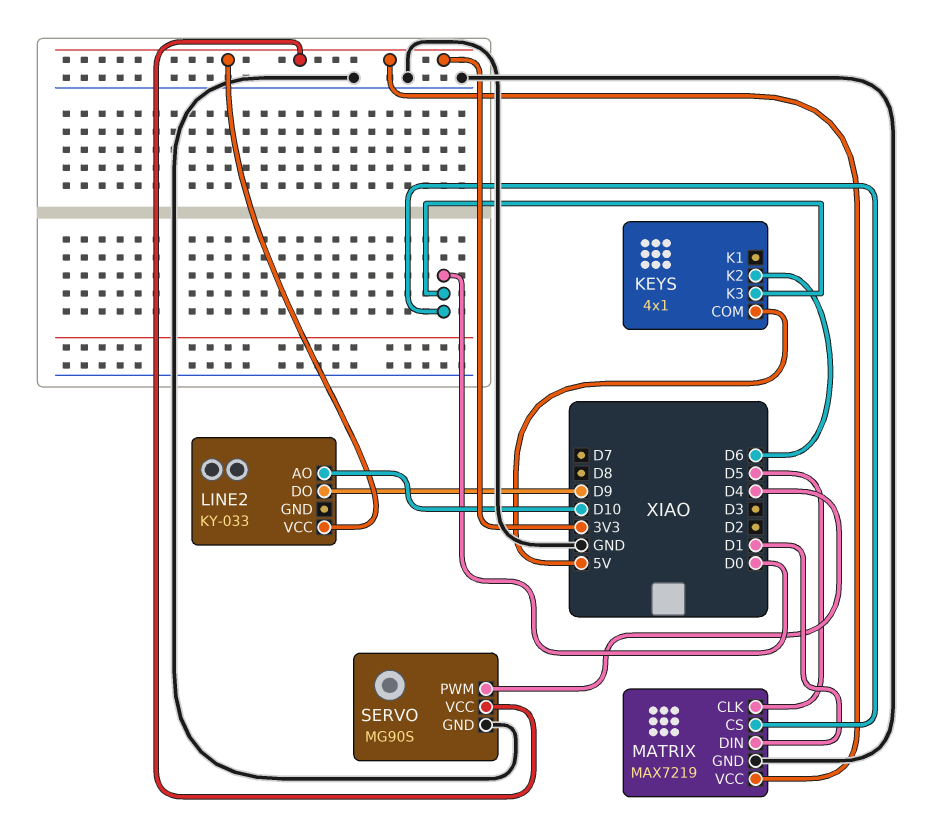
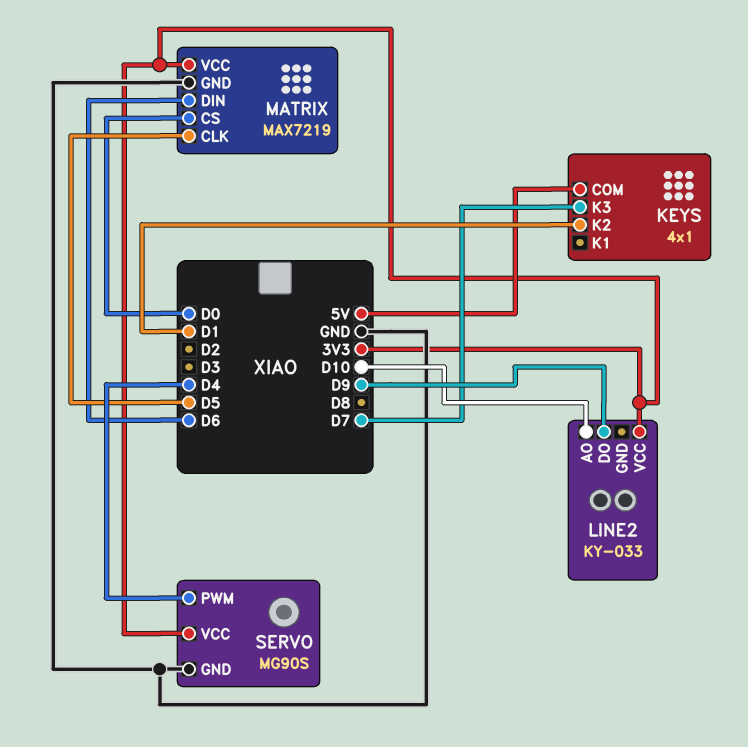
KEYS pin K2: D6 -> D1
KEYS pin K3: D0 -> D7
MATRIX pin DIN: D1 -> D6

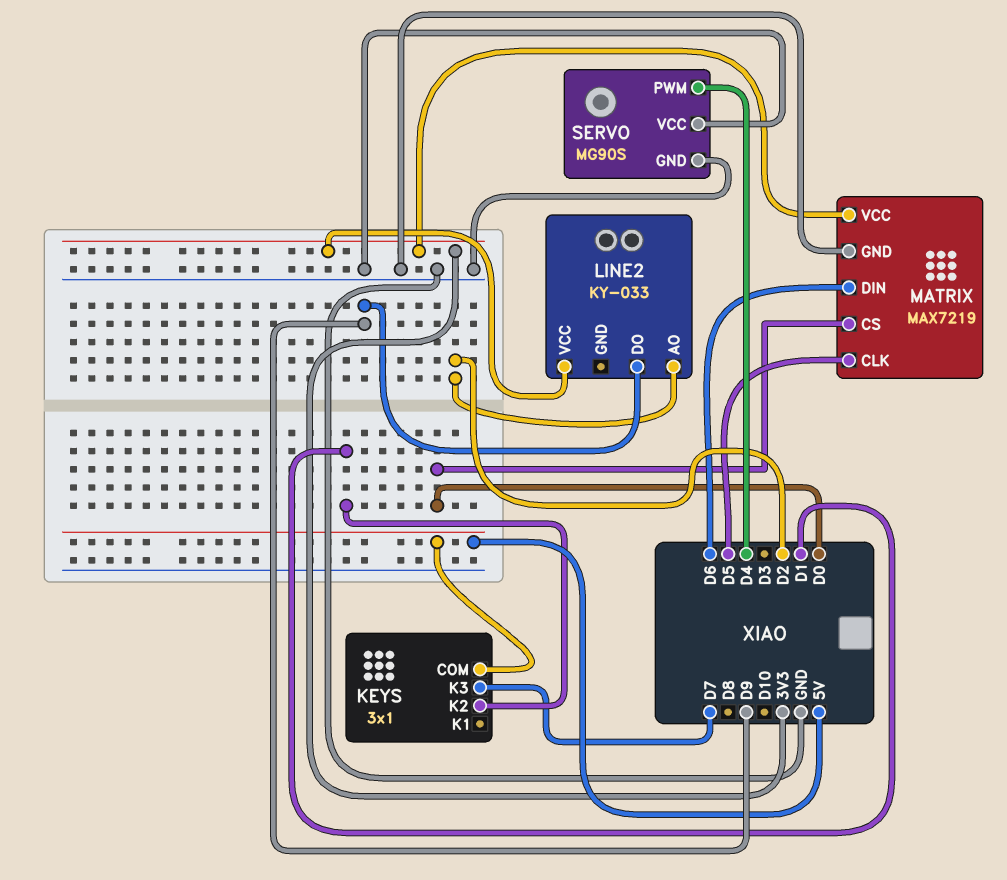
KEYS: 4x1 -> 3x1
LINE2 pin AO: D10 -> D2
SERVO pin VCC: 3V3 -> GND

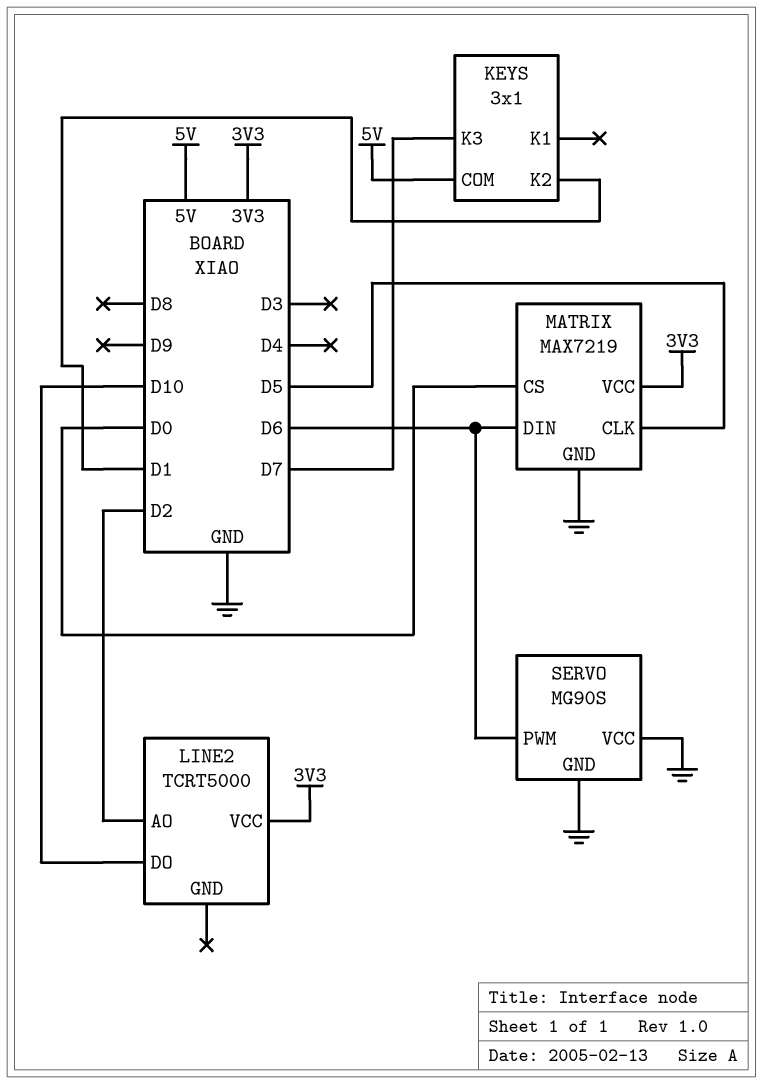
LINE2: KY-033 -> TCRT5000
LINE2 pin DO: D9 -> D10
SERVO pin PWM: D4 -> D6

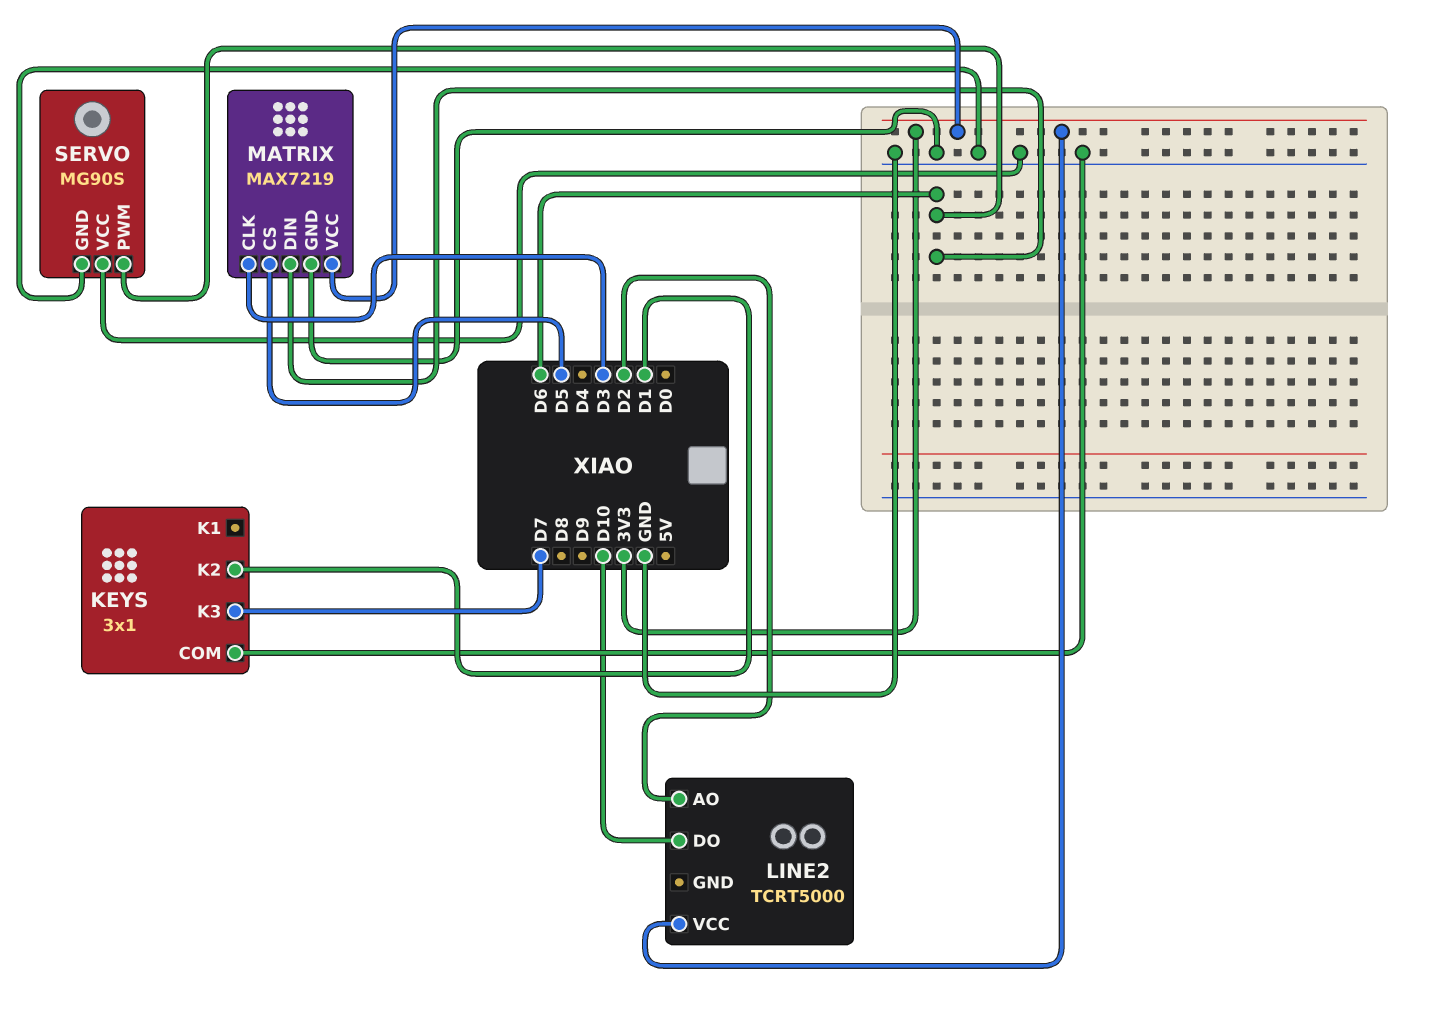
KEYS pin COM: 5V -> GND
MATRIX pin CLK: D5 -> D3
MATRIX pin CS: D0 -> D5

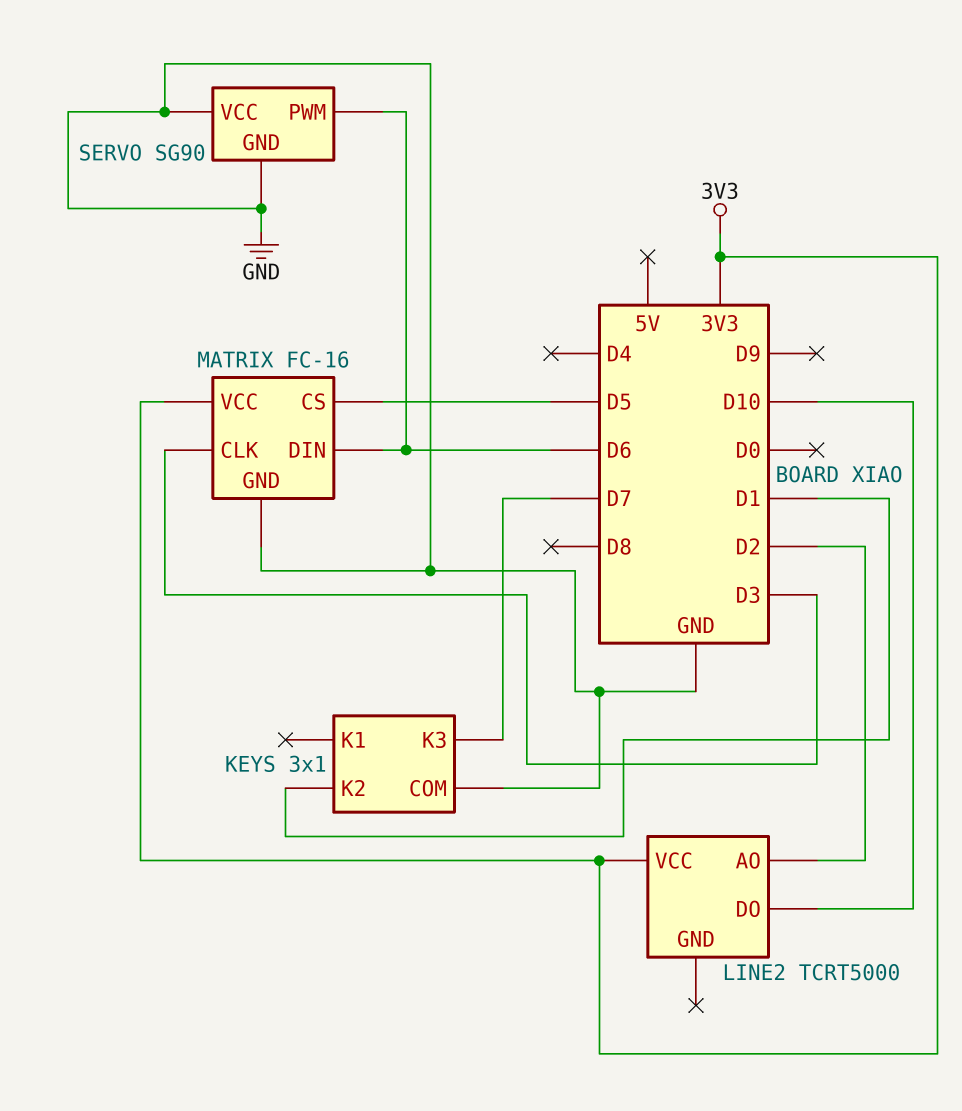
MATRIX: MAX7219 -> FC-16
SERVO: MG90S -> SG90

